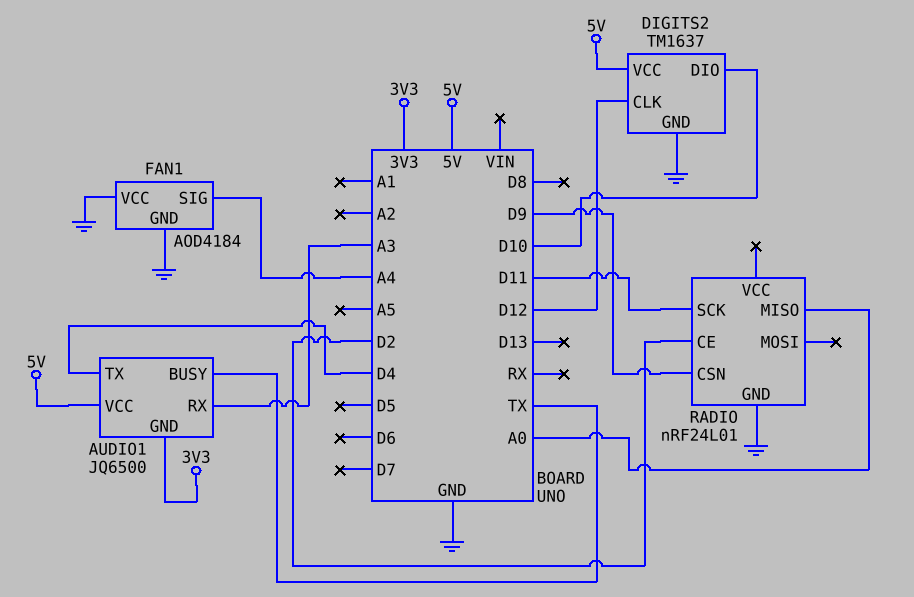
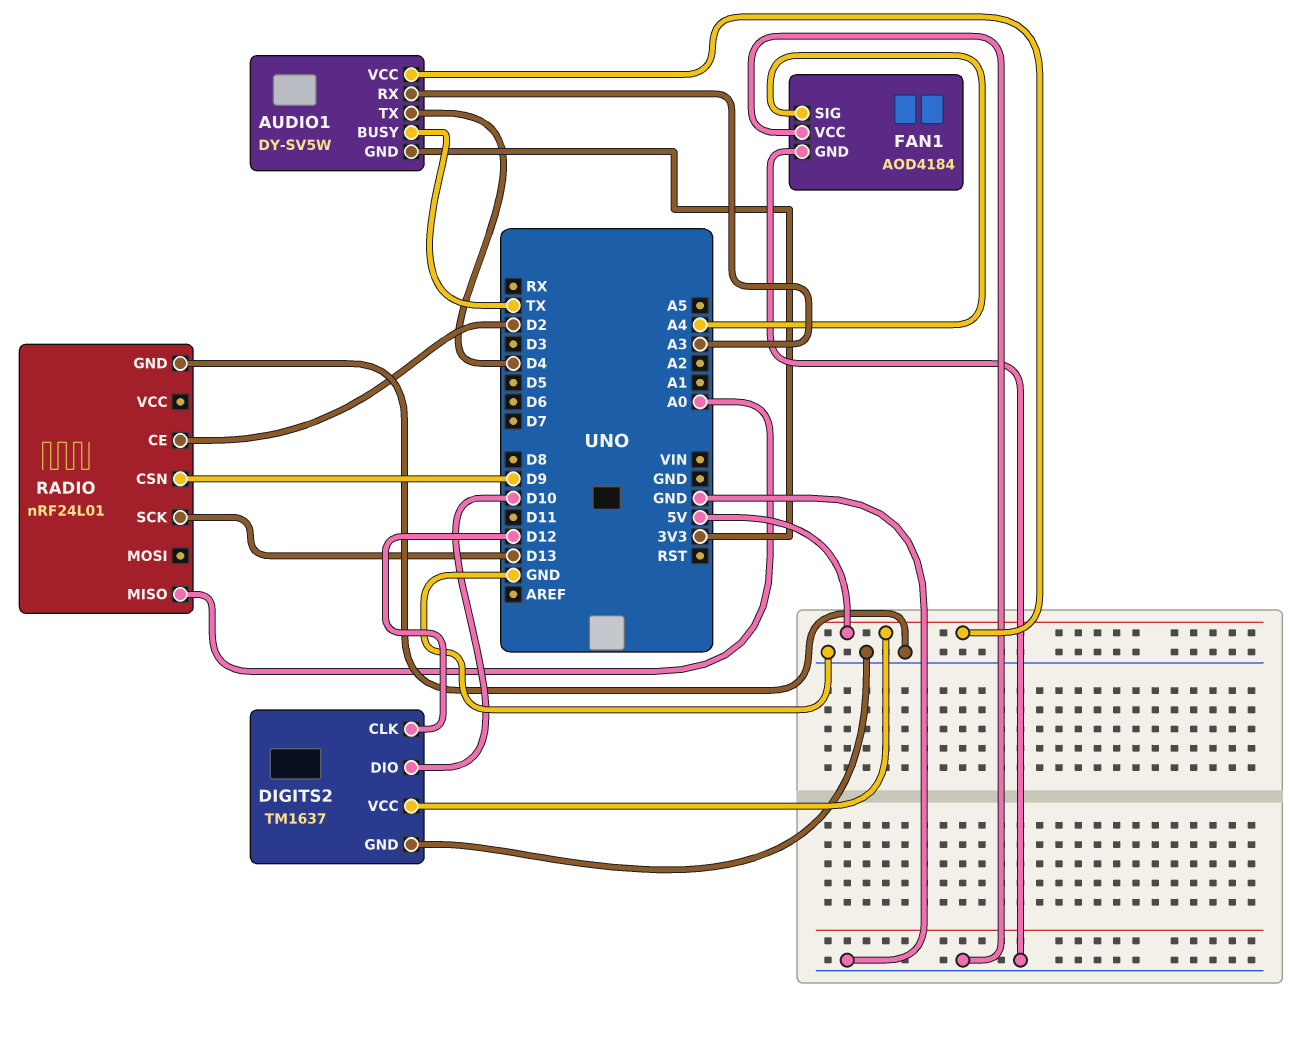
AUDIO1: JQ6500 -> DY-SV5W
RADIO pin SCK: D11 -> D13

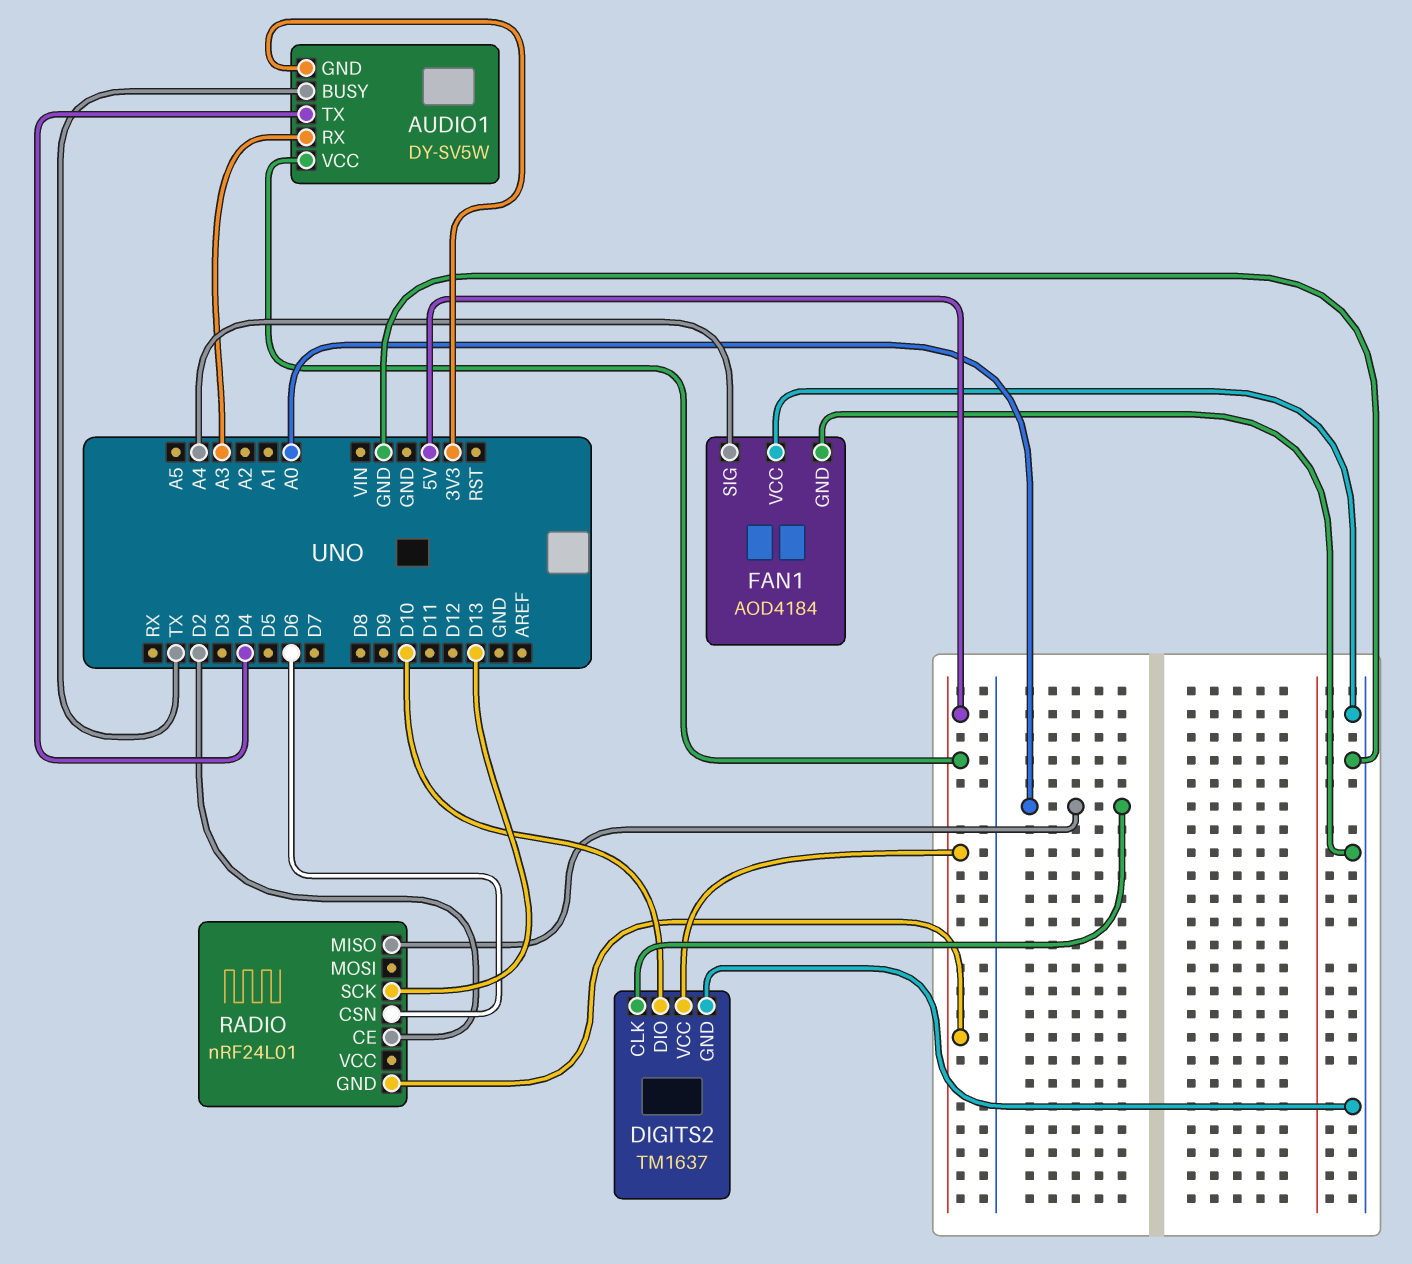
DIGITS2 pin CLK: D12 -> A0
RADIO pin CSN: D9 -> D6
RADIO pin GND: GND -> 5V

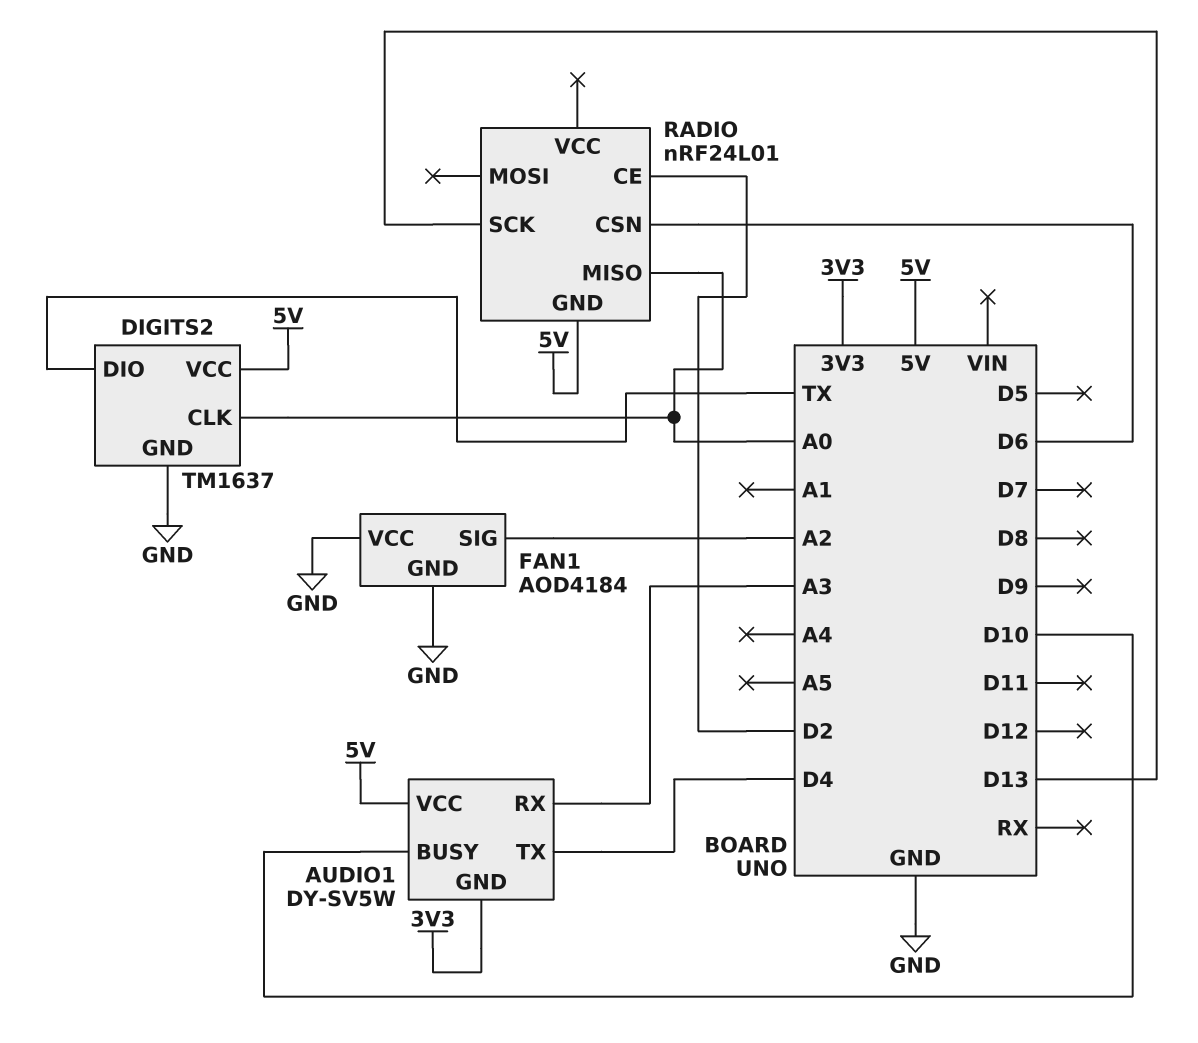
AUDIO1 pin BUSY: TX -> D10
DIGITS2 pin DIO: D10 -> TX
FAN1 pin SIG: A4 -> A2

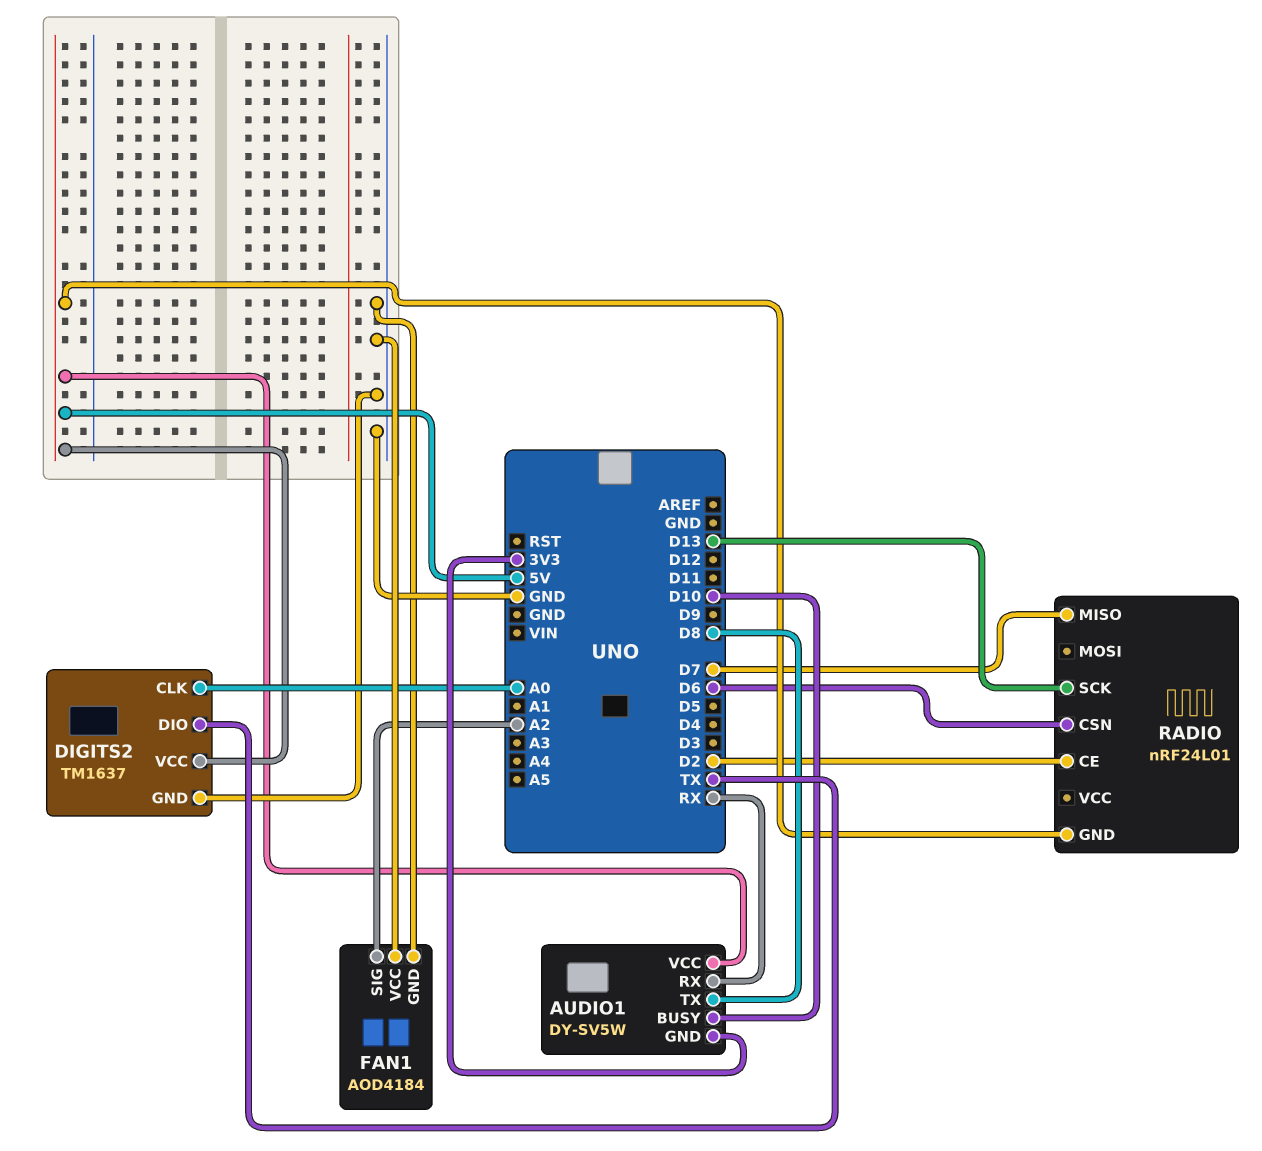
AUDIO1 pin RX: A3 -> RX
AUDIO1 pin TX: D4 -> D8
RADIO pin MISO: A0 -> D7

